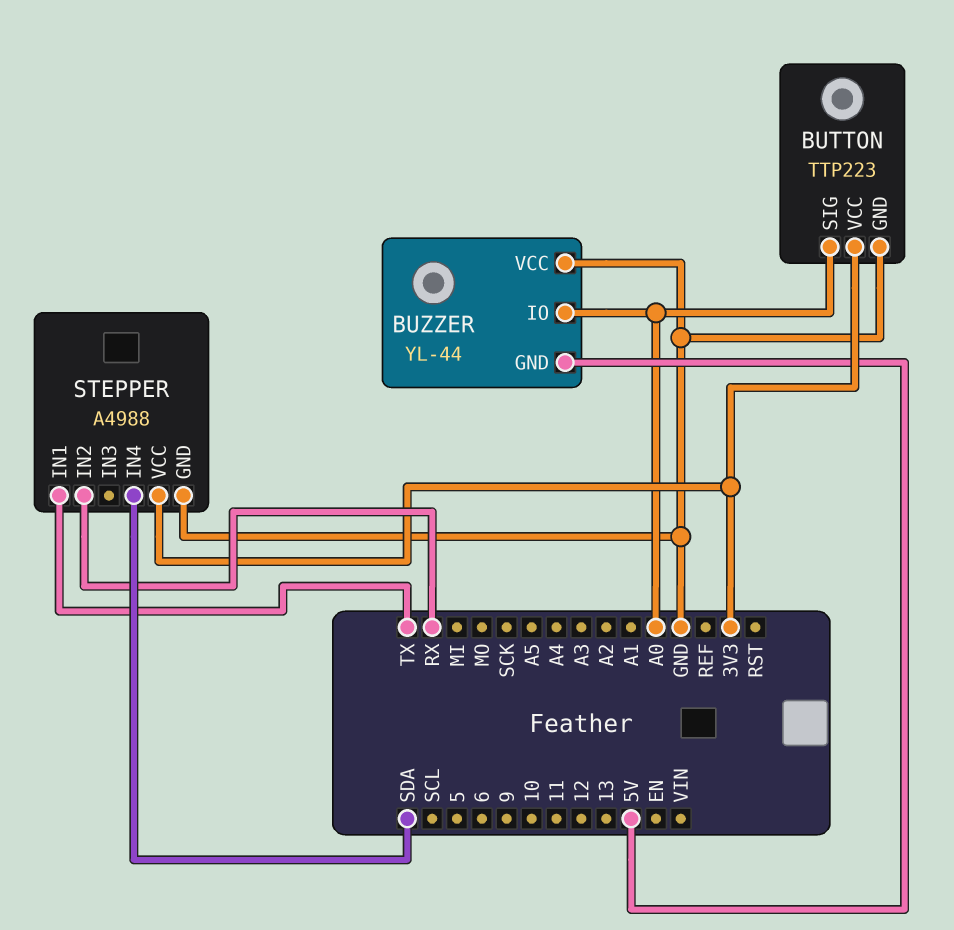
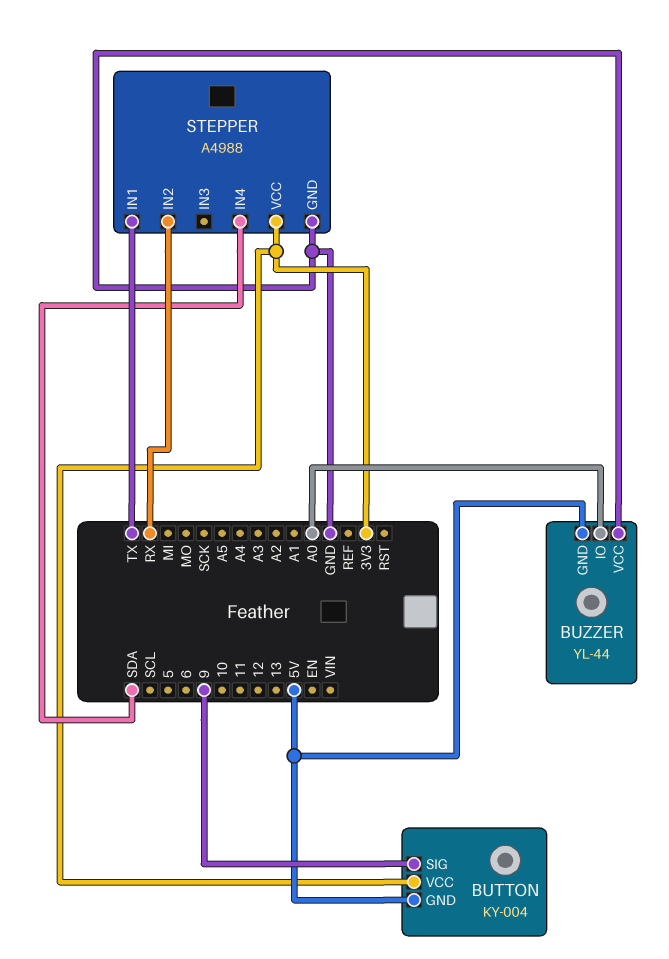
BUTTON: TTP223 -> KY-004
BUTTON pin GND: GND -> 5V
BUTTON pin SIG: A0 -> 9

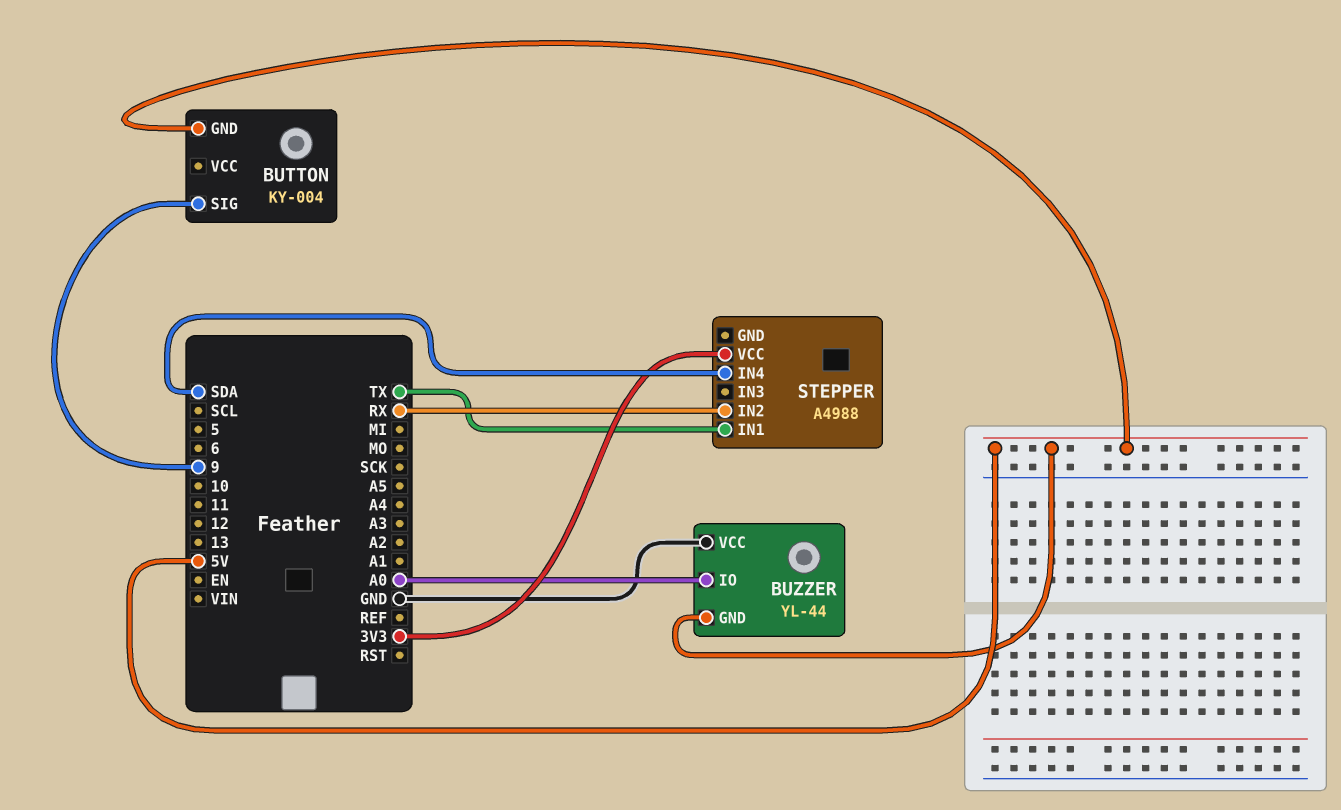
BUTTON pin VCC: 3V3 -> none
STEPPER pin GND: GND -> none

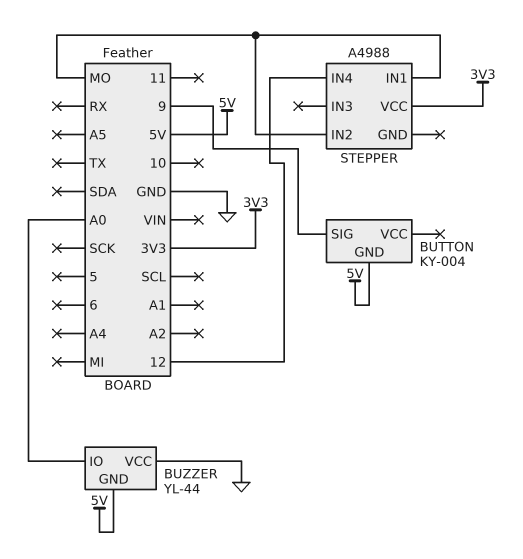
STEPPER pin IN1: TX -> MO
STEPPER pin IN2: RX -> MO
STEPPER pin IN4: SDA -> 12

